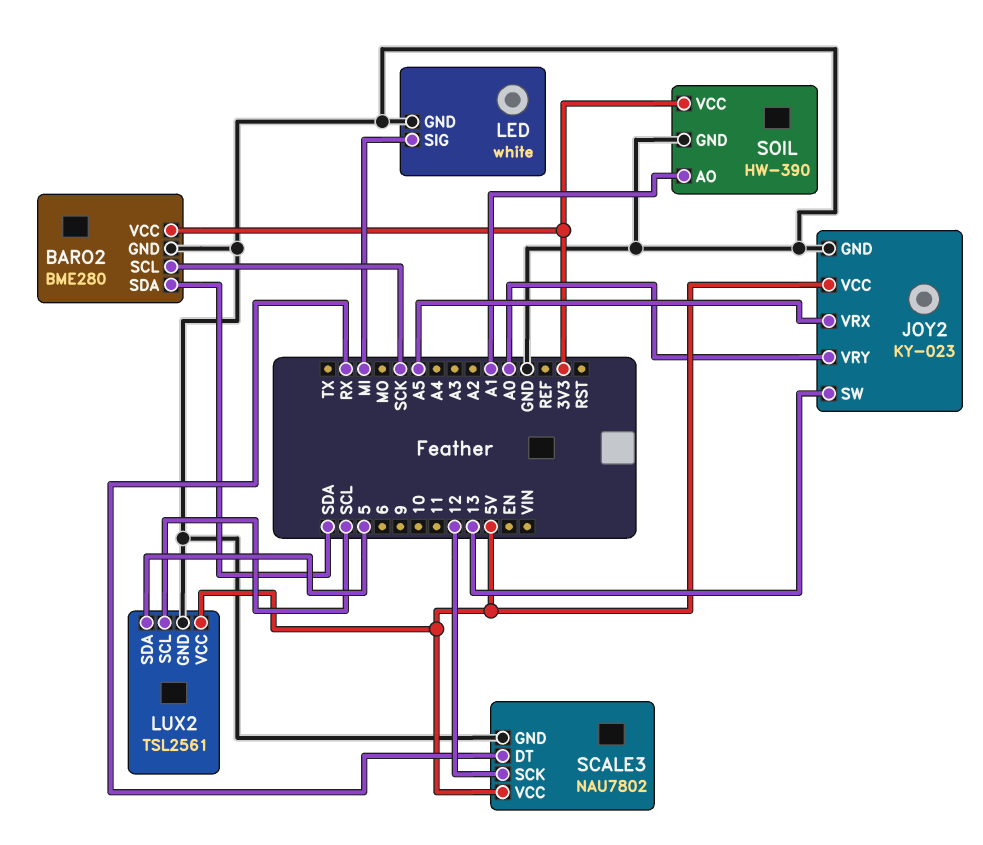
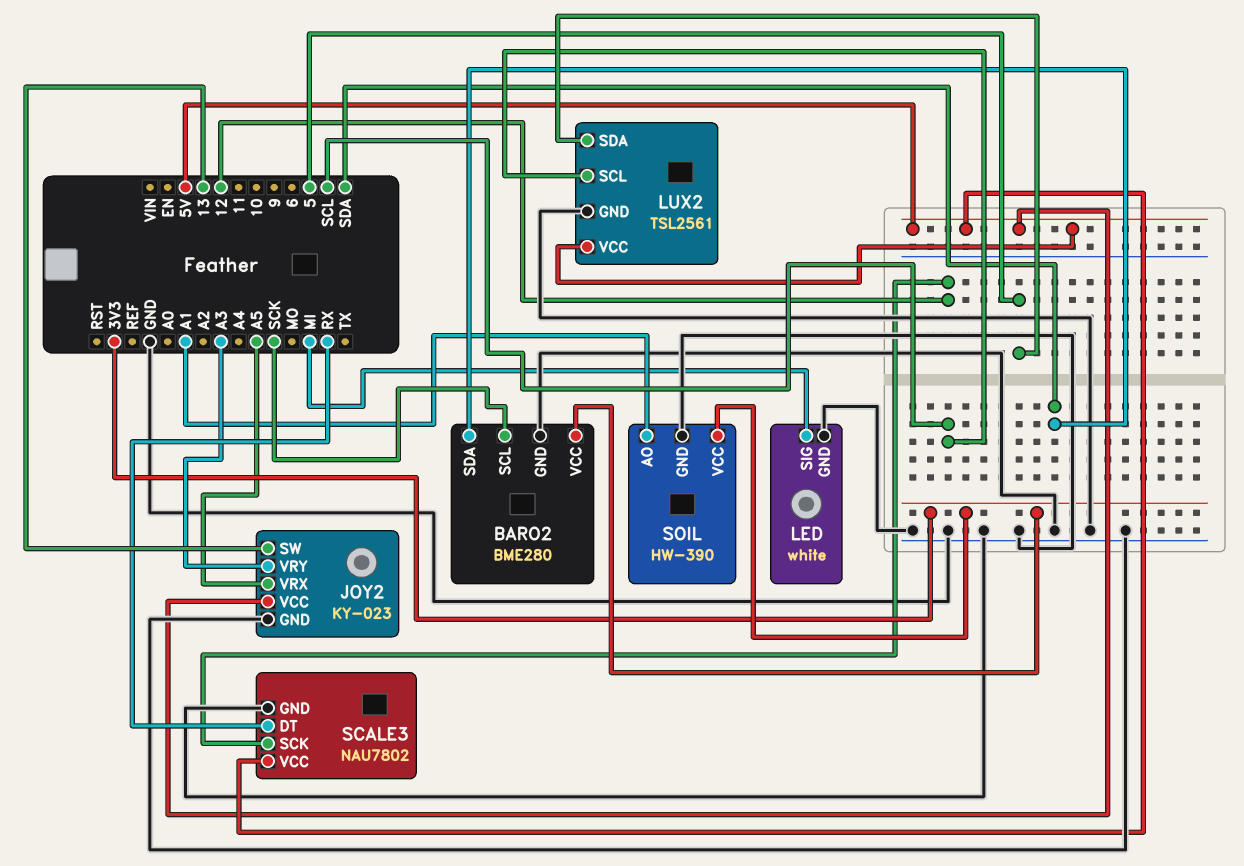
JOY2 pin VRY: A0 -> A3

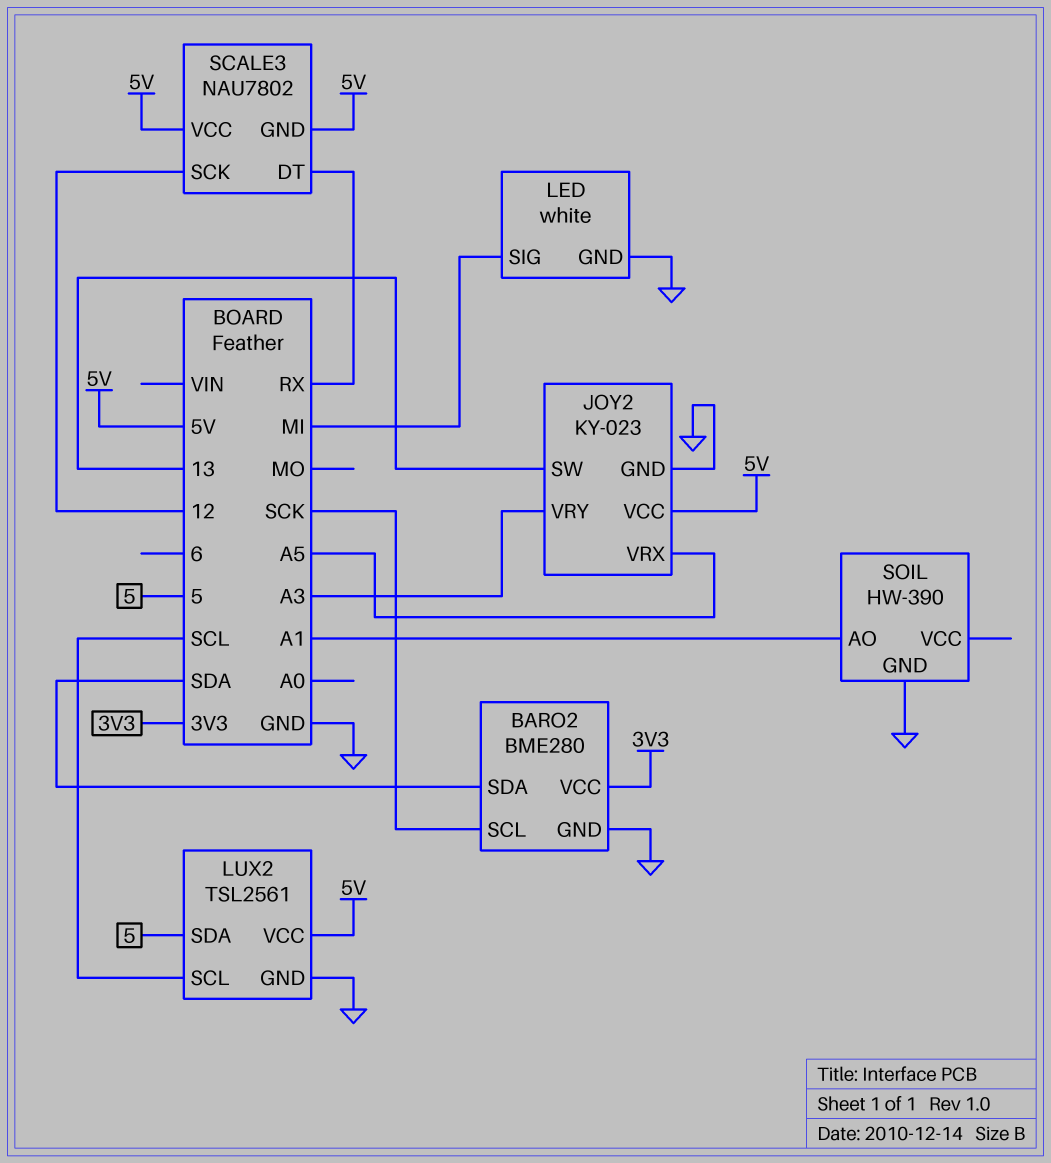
SCALE3 pin GND: GND -> 5V
SOIL pin VCC: 3V3 -> none

